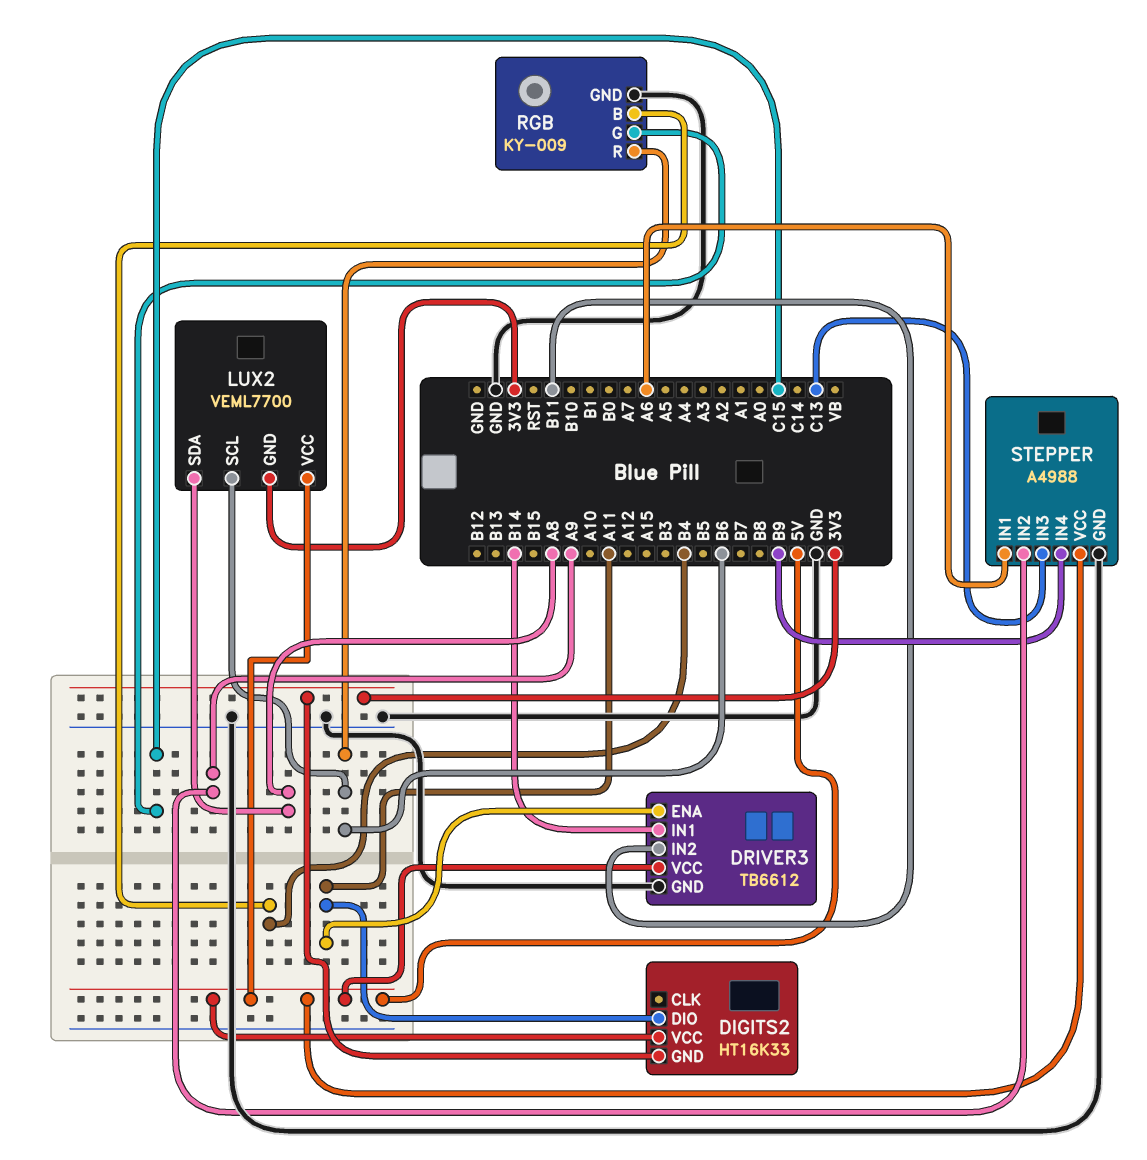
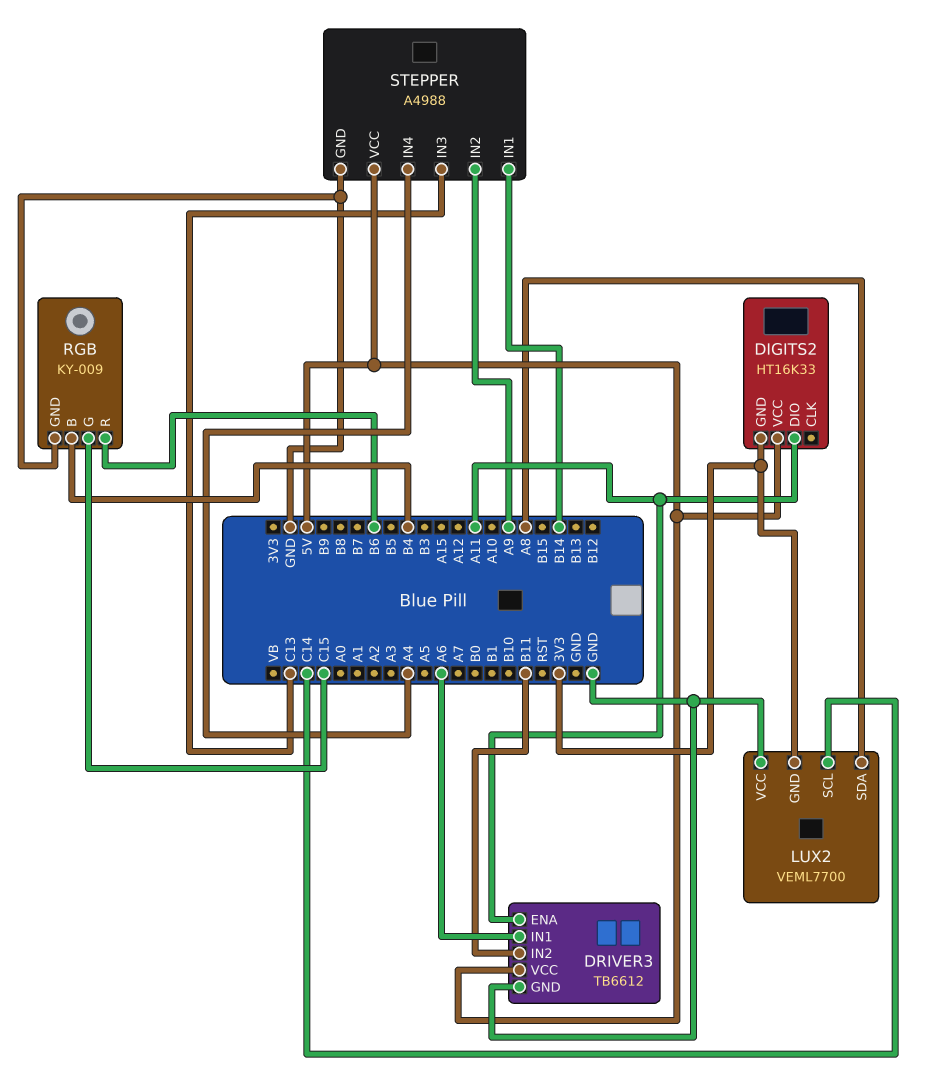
DRIVER3 pin IN1: B14 -> A6
LUX2 pin SCL: B6 -> C14
LUX2 pin VCC: 5V -> GND
STEPPER pin IN1: A6 -> B14
STEPPER pin IN4: B9 -> A4

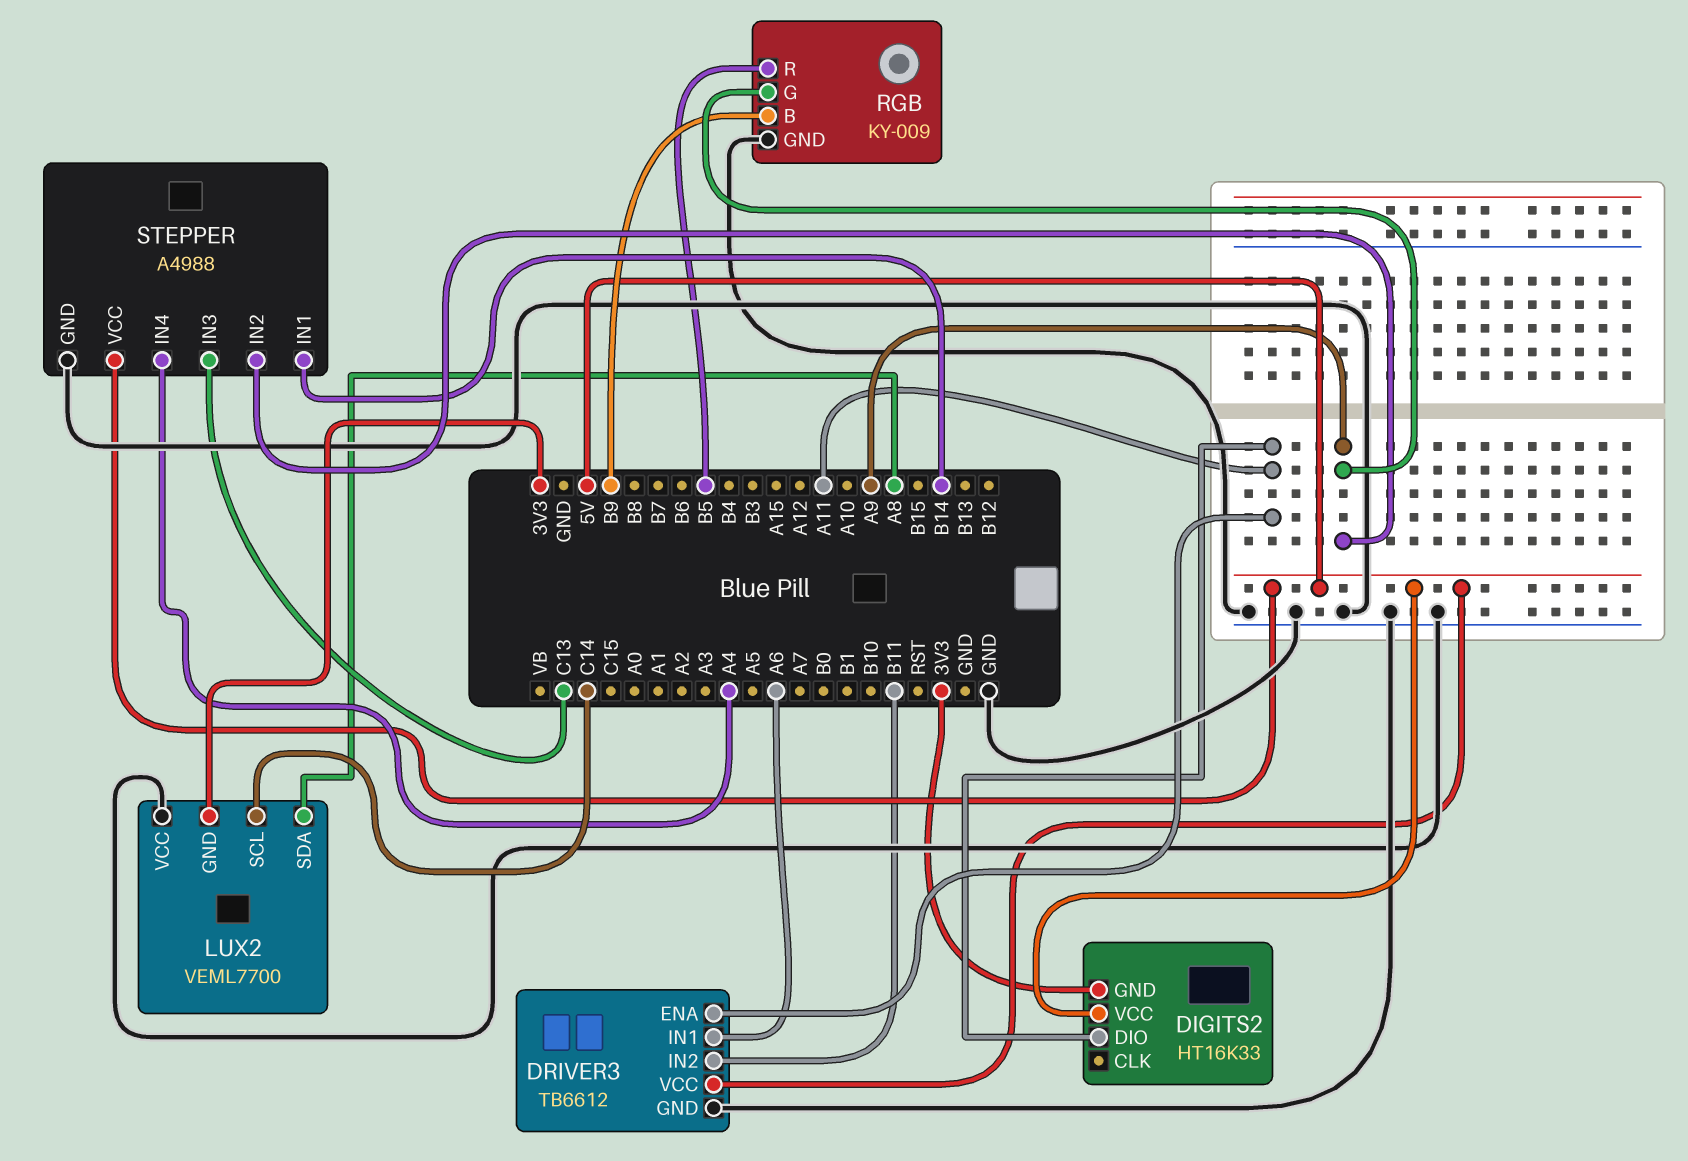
RGB pin B: B4 -> B9
RGB pin G: C15 -> A9
RGB pin R: B6 -> B5

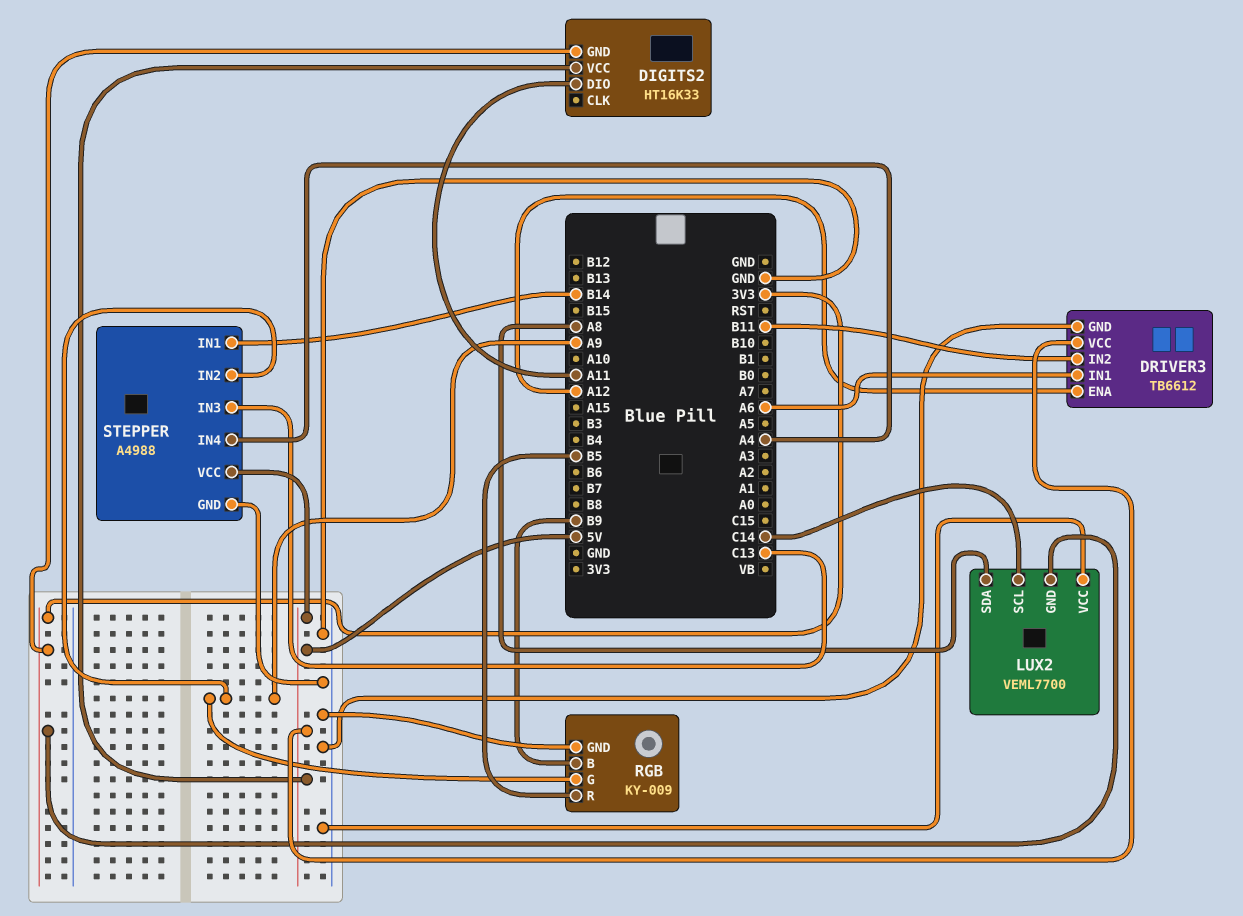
DRIVER3 pin ENA: A11 -> A12

